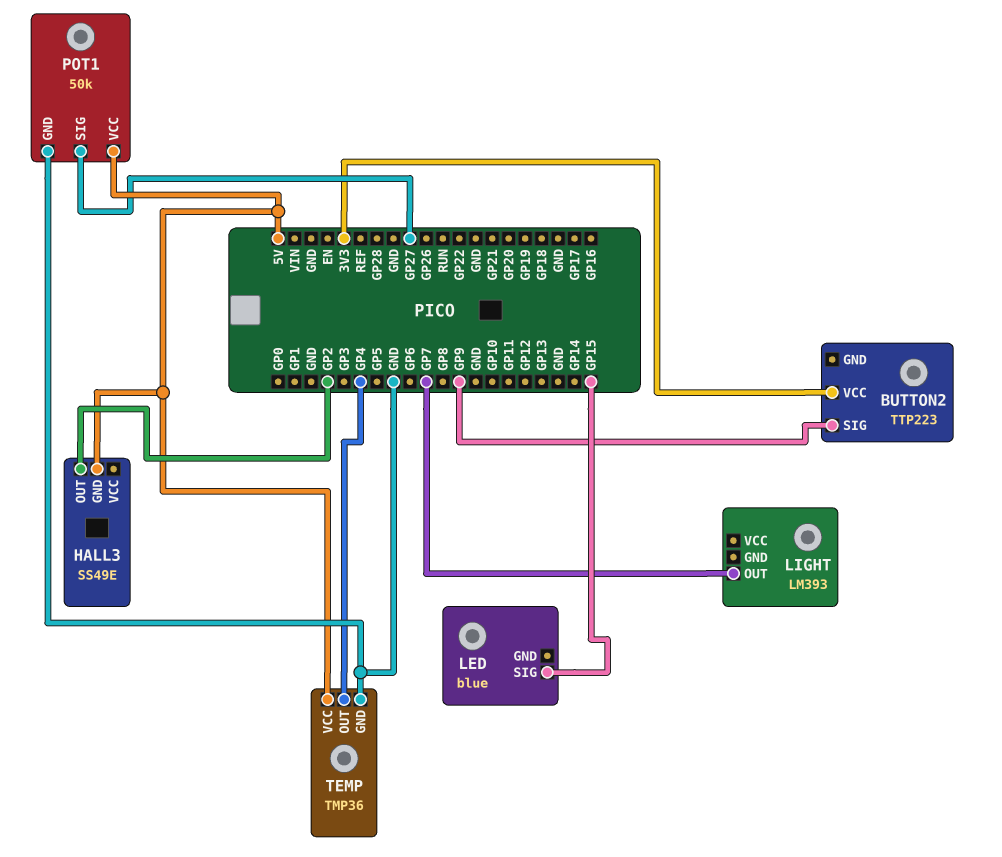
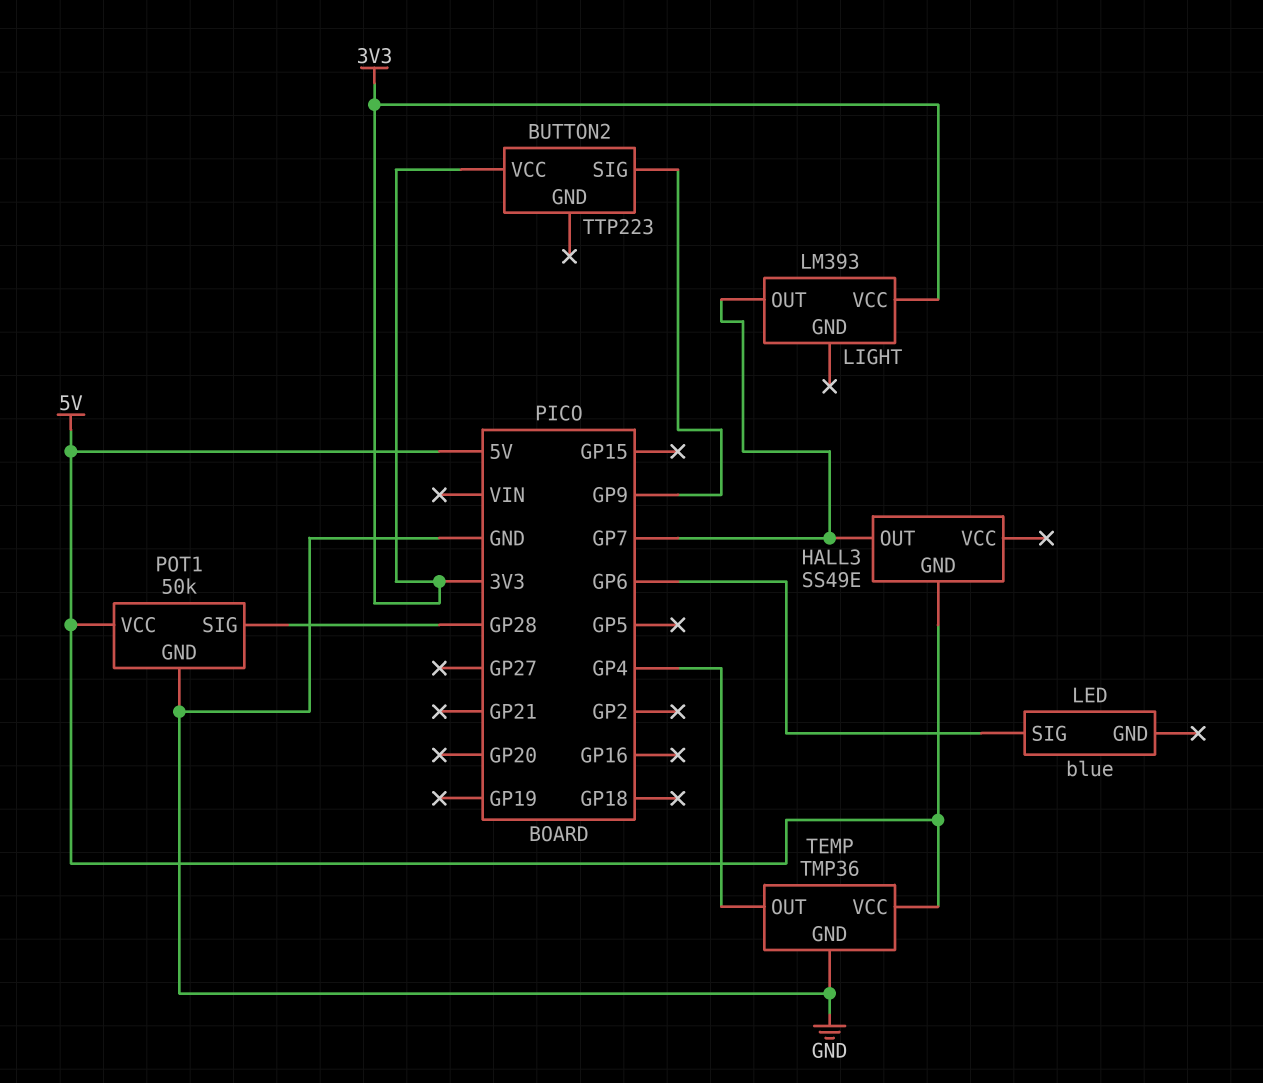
HALL3 pin OUT: GP2 -> GP7
LED pin SIG: GP15 -> GP6
LIGHT pin VCC: none -> 3V3
POT1 pin SIG: GP27 -> GP28

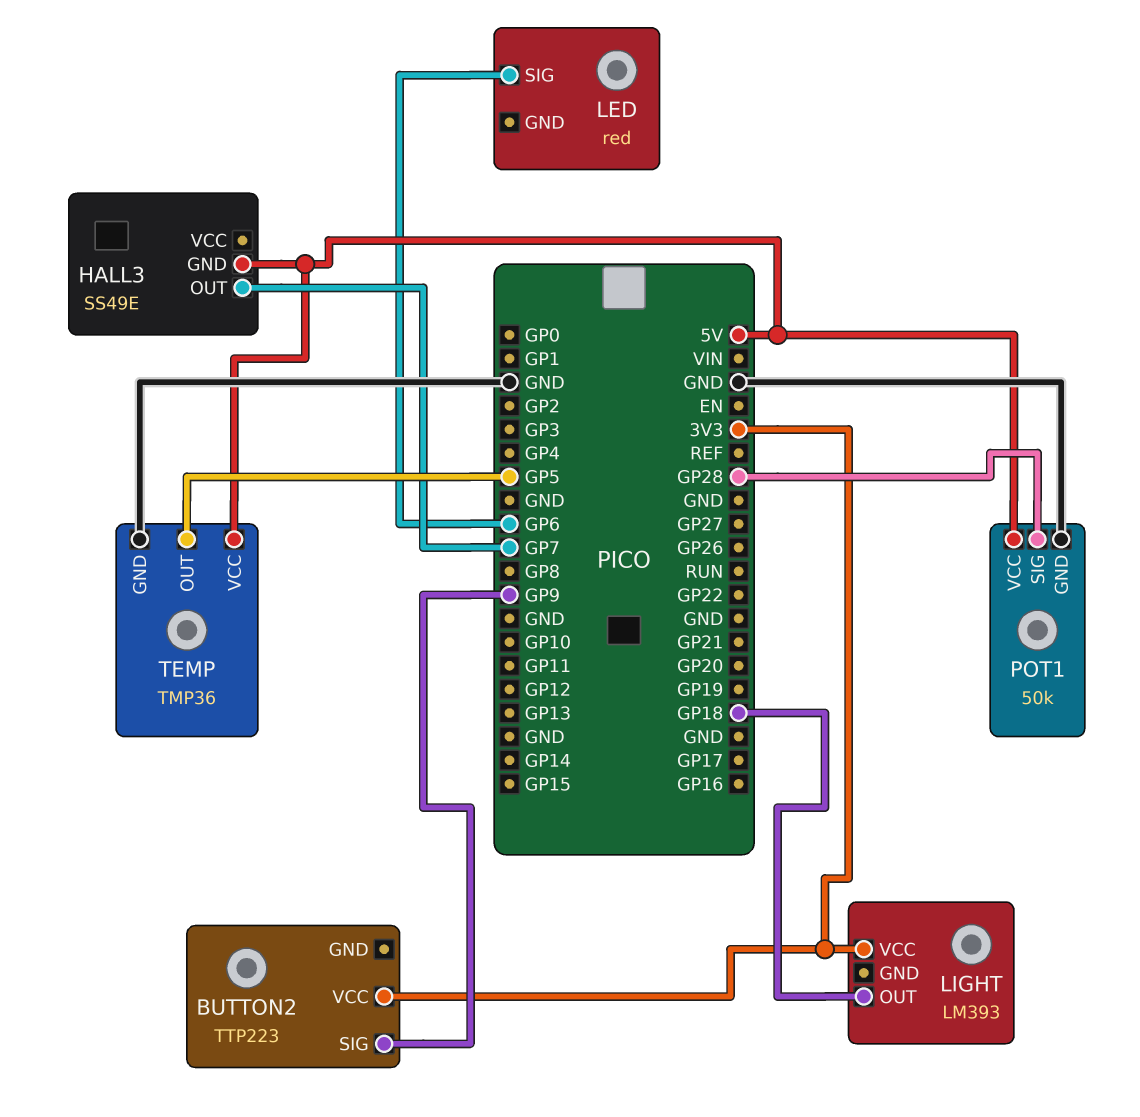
LED: blue -> red
LIGHT pin OUT: GP7 -> GP18
TEMP pin OUT: GP4 -> GP5

